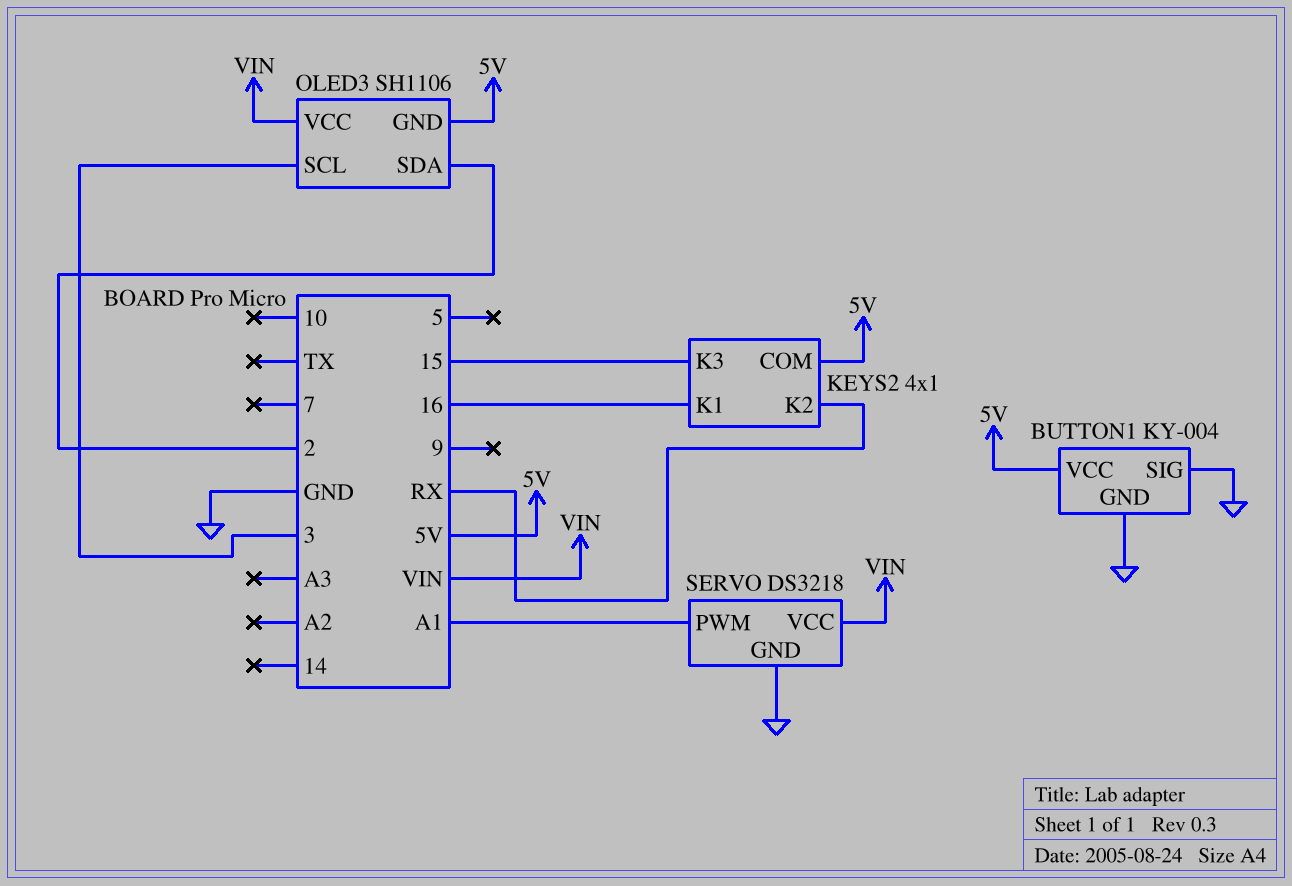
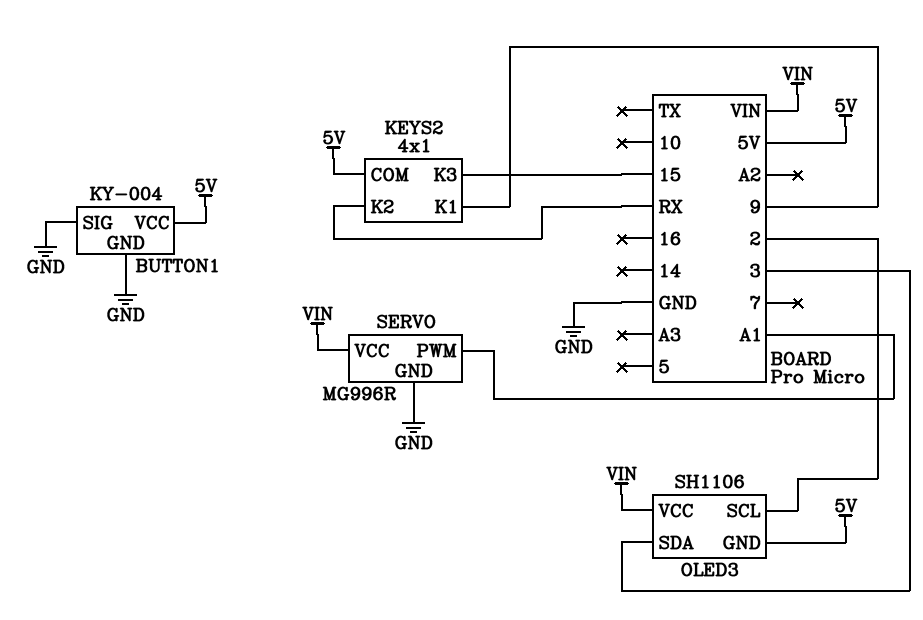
KEYS2 pin K1: 16 -> 9
OLED3 pin SCL: 3 -> 2
OLED3 pin SDA: 2 -> 3
SERVO: DS3218 -> MG996R

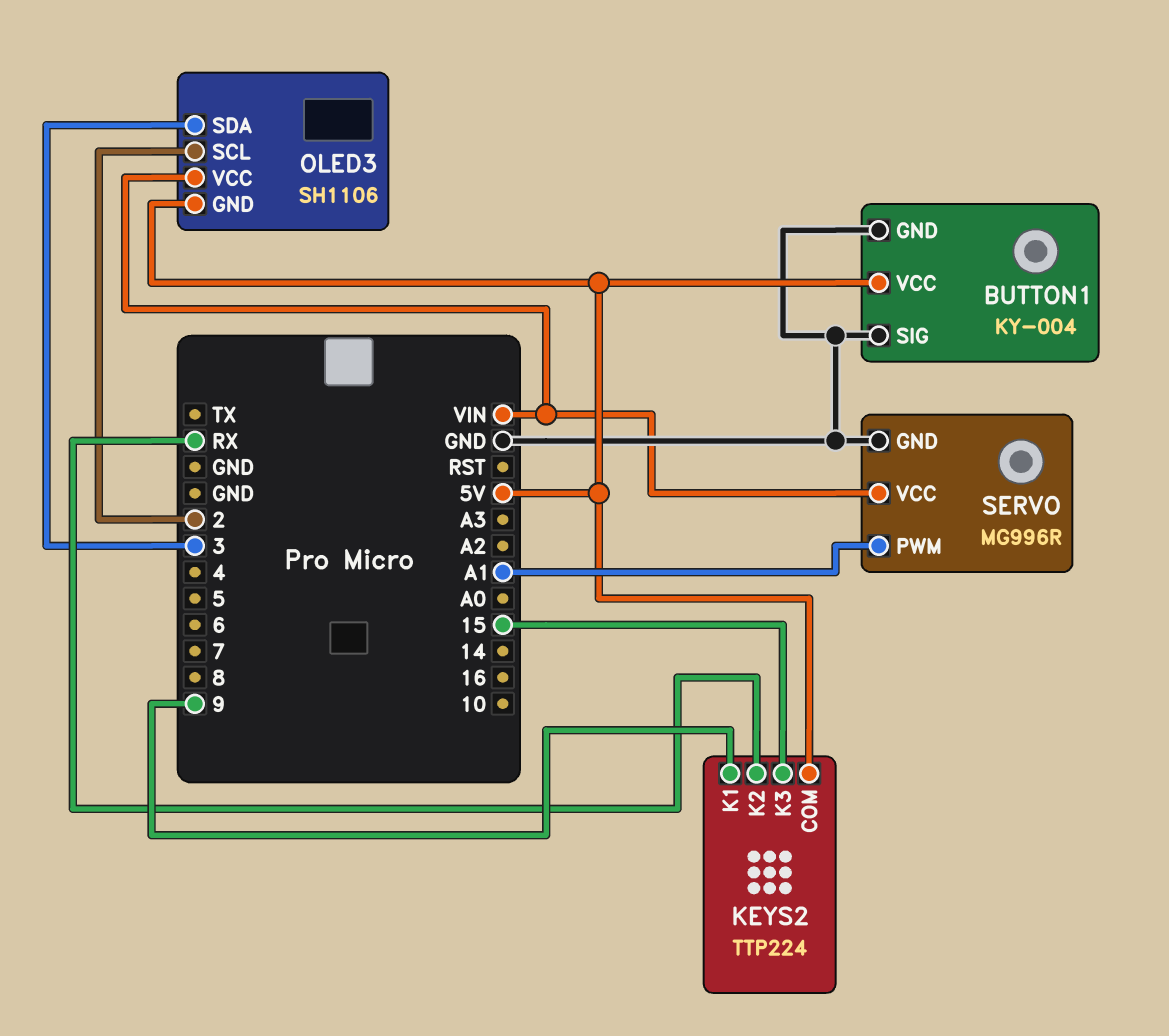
KEYS2: 4x1 -> TTP224

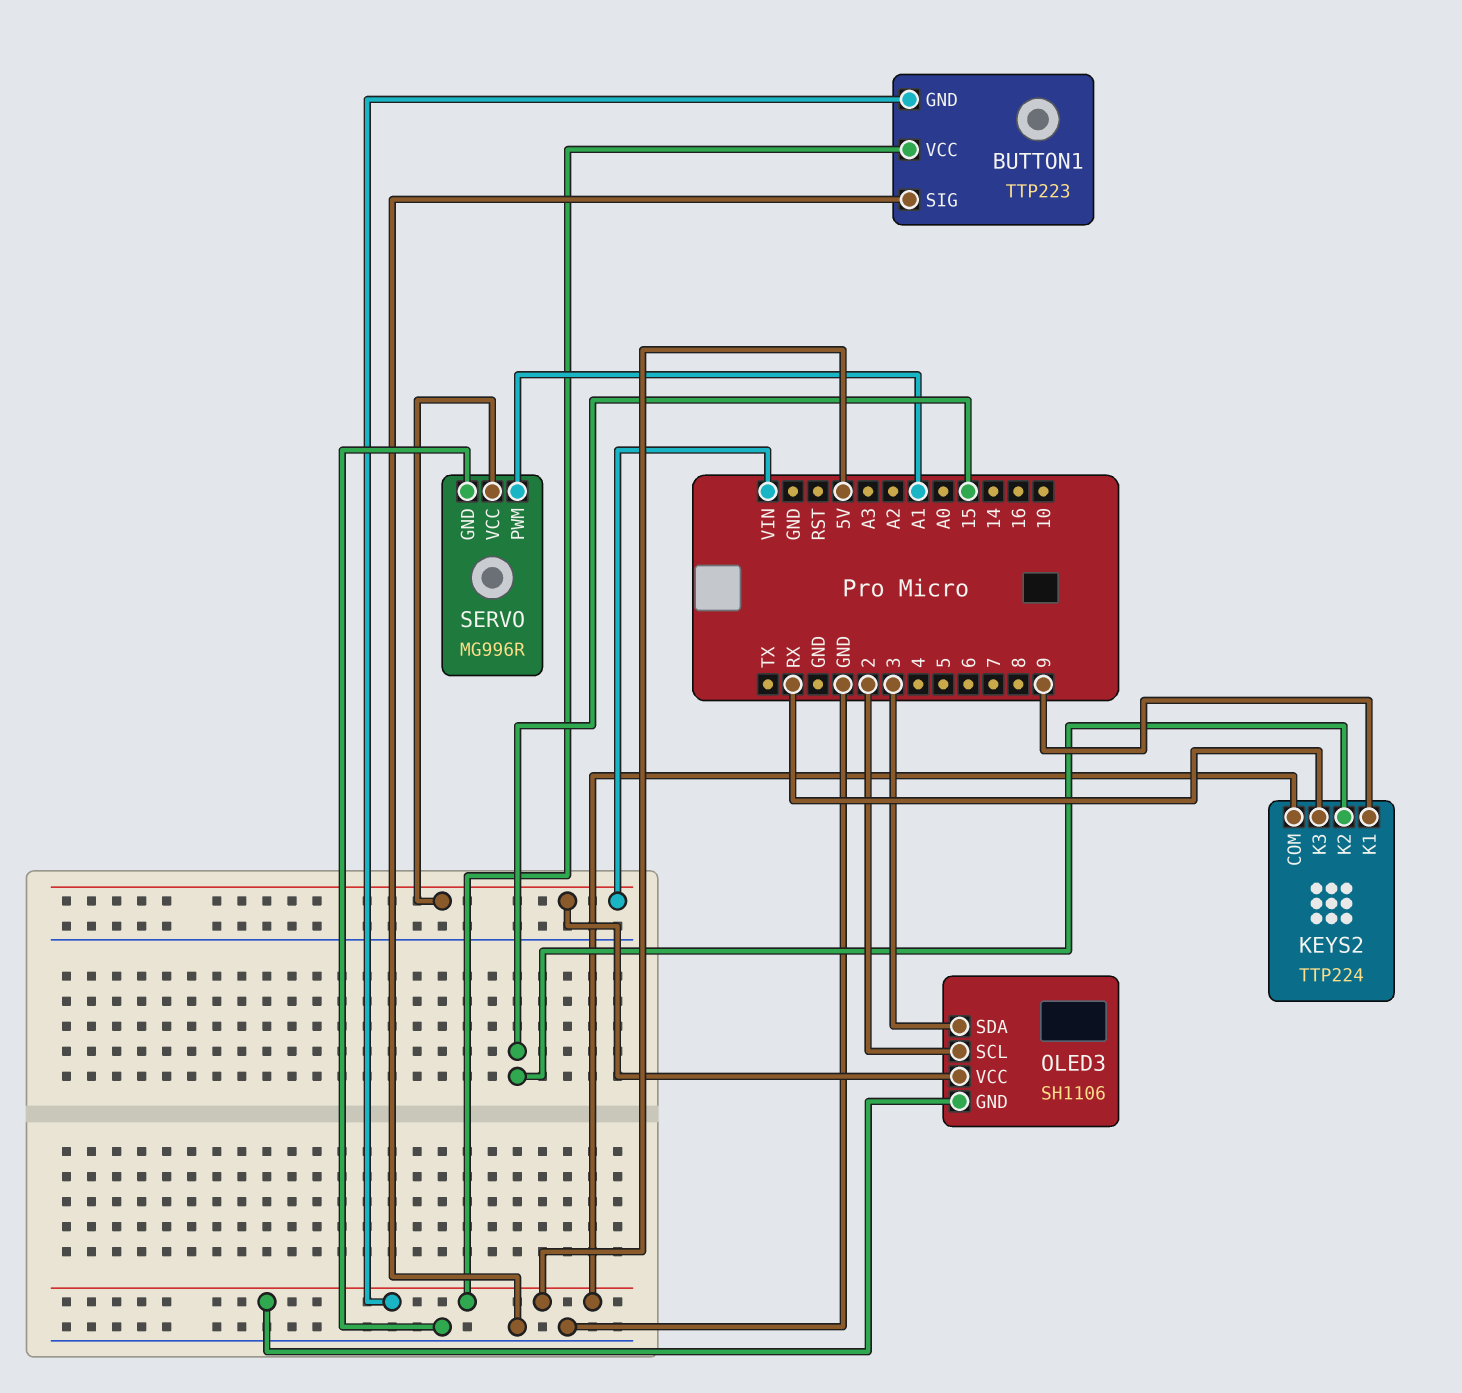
BUTTON1: KY-004 -> TTP223
BUTTON1 pin GND: GND -> 5V
KEYS2 pin K2: RX -> 15
KEYS2 pin K3: 15 -> RX

